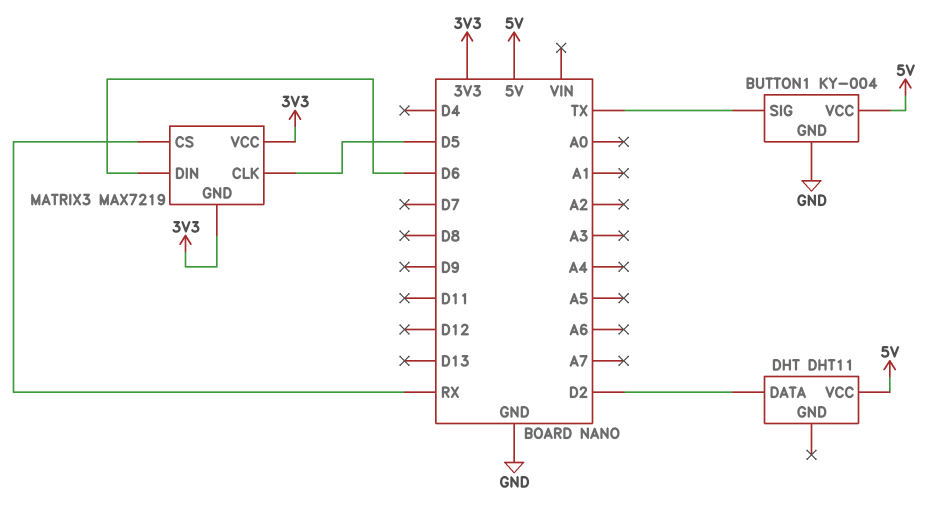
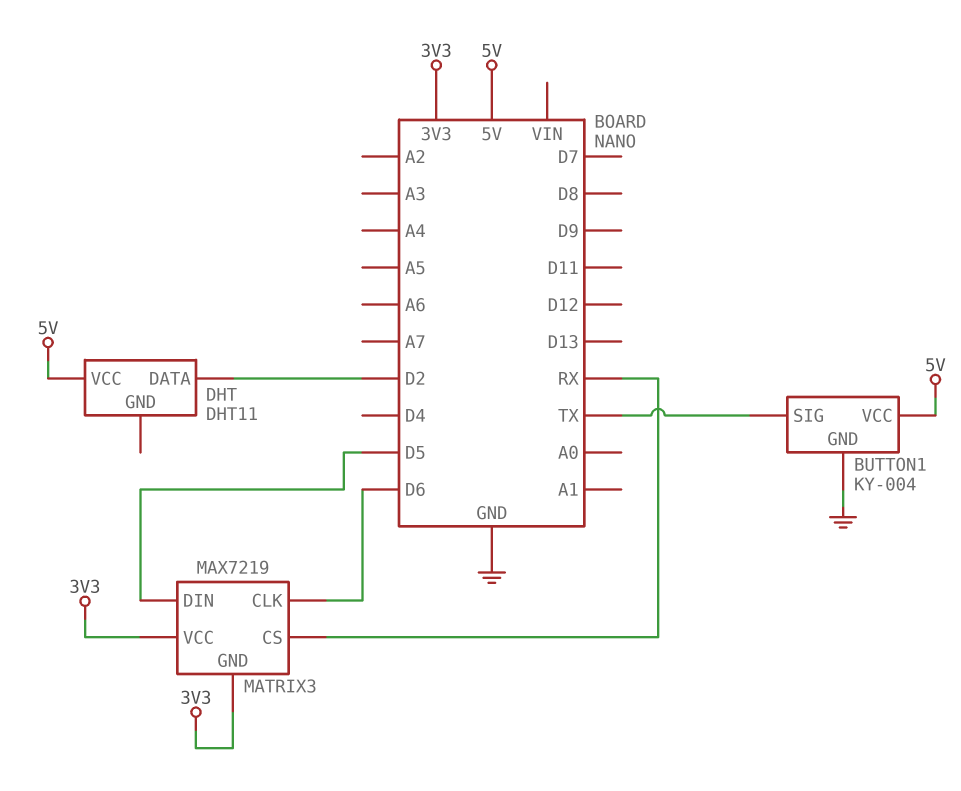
MATRIX3 pin CLK: D5 -> D6
MATRIX3 pin DIN: D6 -> D5

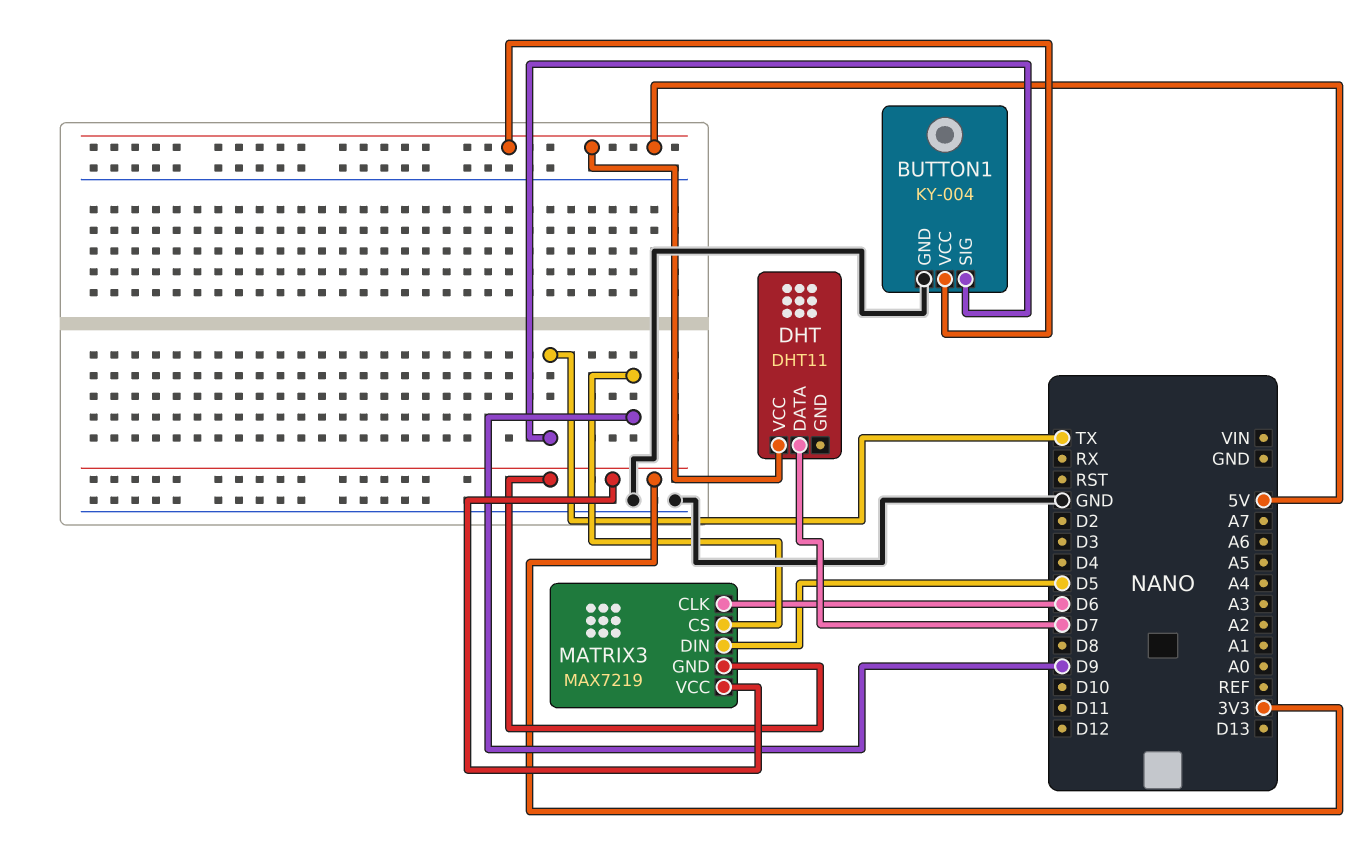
DHT pin DATA: D2 -> D7
MATRIX3 pin CS: RX -> D9

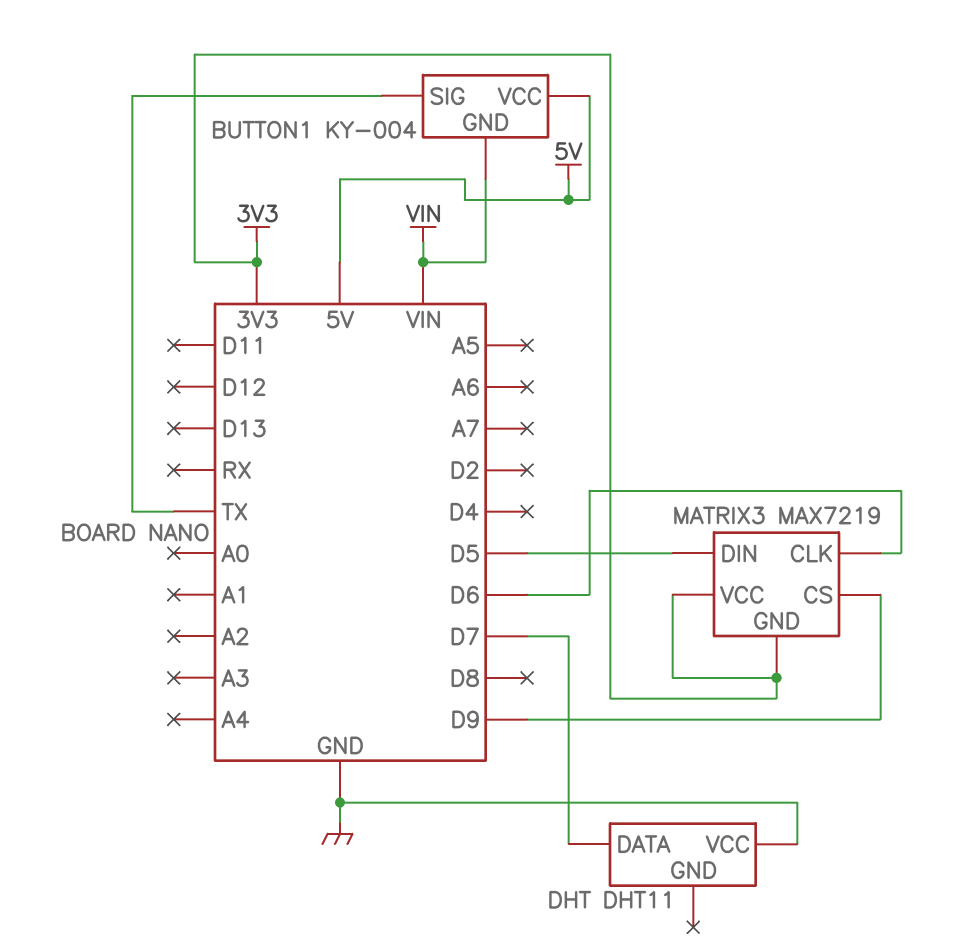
BUTTON1 pin GND: GND -> VIN
DHT pin VCC: 5V -> GND

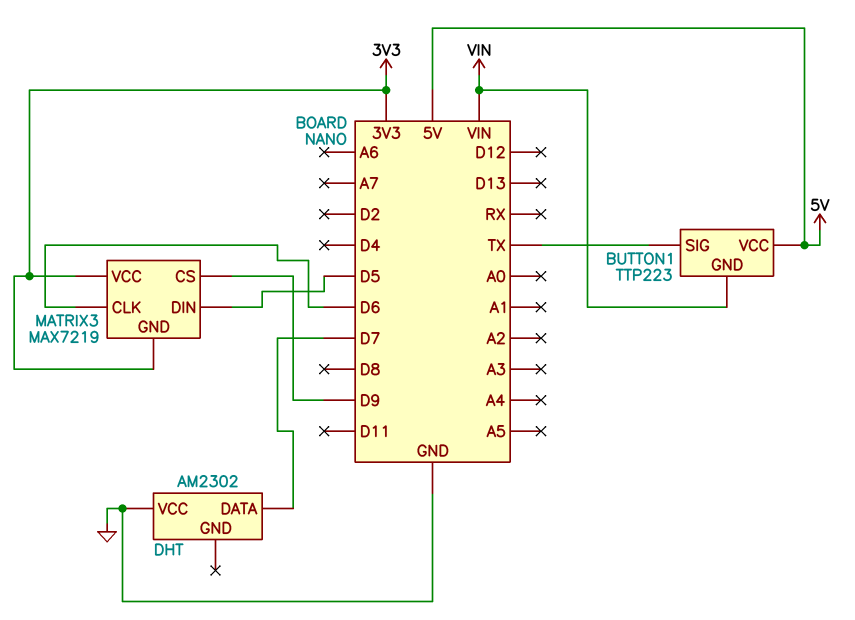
BUTTON1: KY-004 -> TTP223
DHT: DHT11 -> AM2302

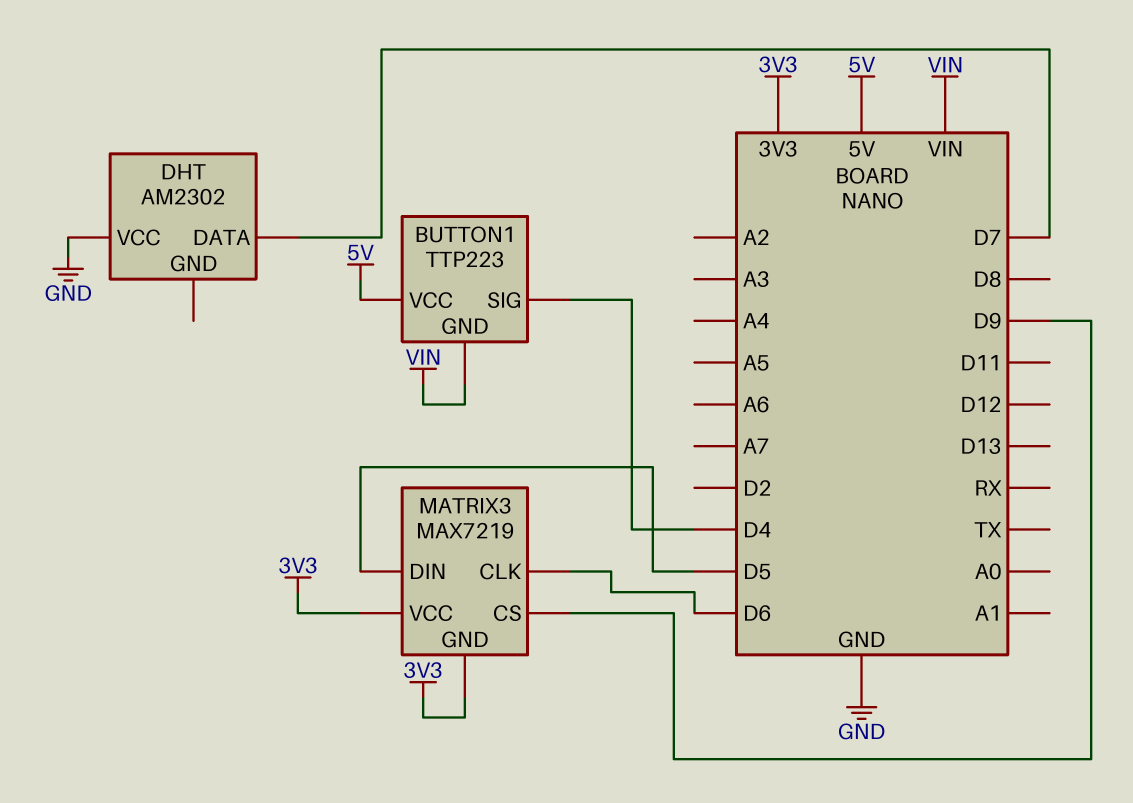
BUTTON1 pin SIG: TX -> D4

